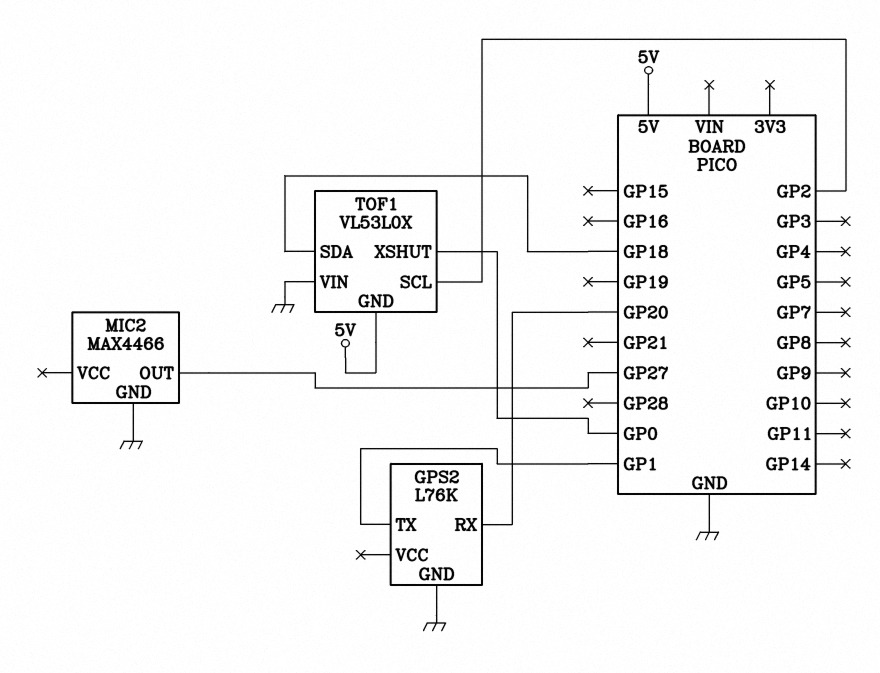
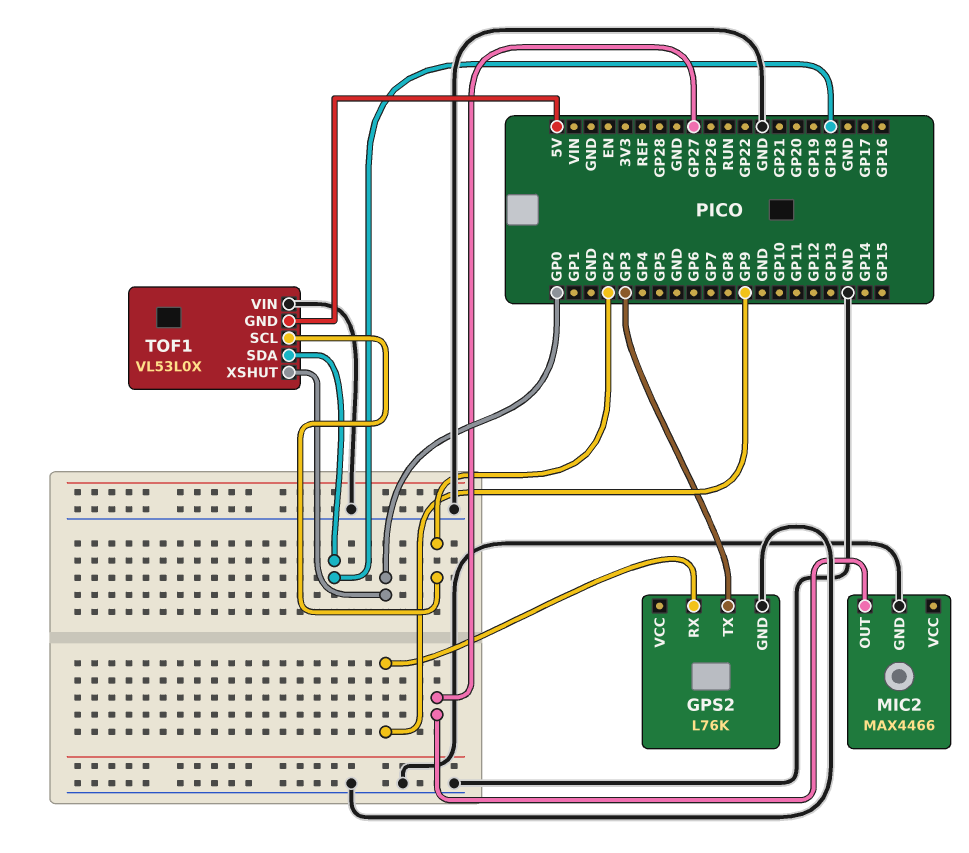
GPS2 pin RX: GP20 -> GP9
GPS2 pin TX: GP1 -> GP3

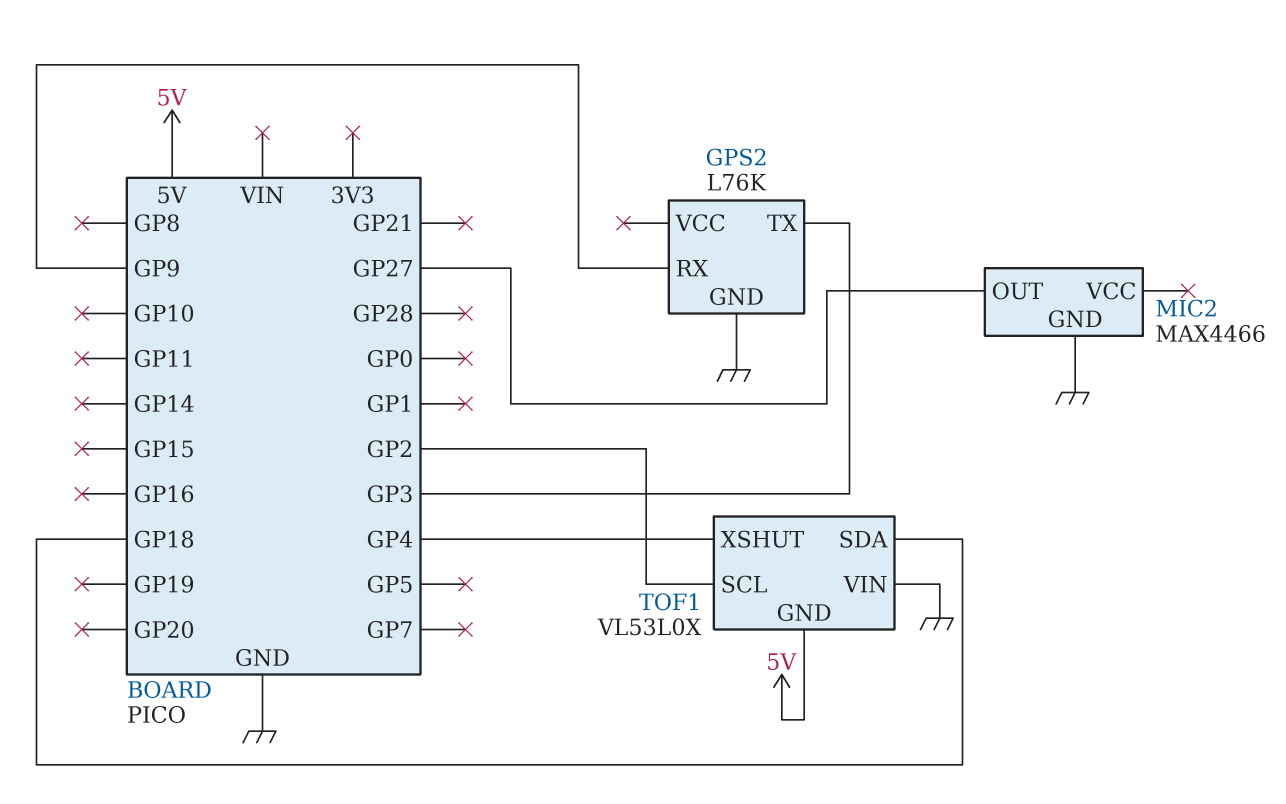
TOF1 pin XSHUT: GP0 -> GP4

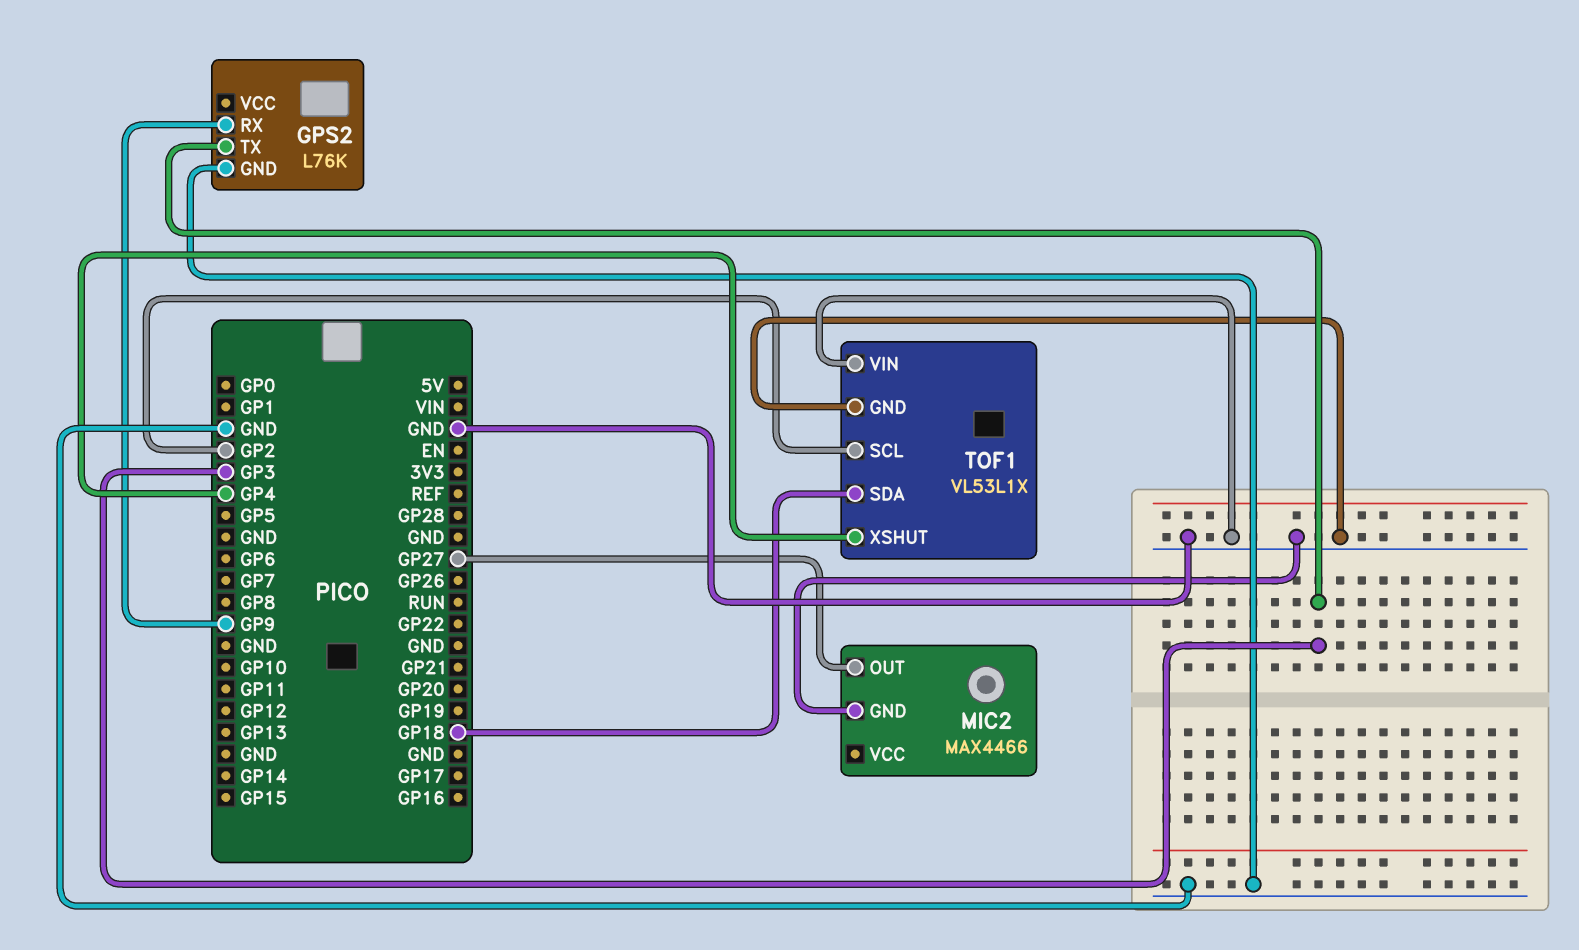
TOF1: VL53L0X -> VL53L1X
TOF1 pin GND: 5V -> GND

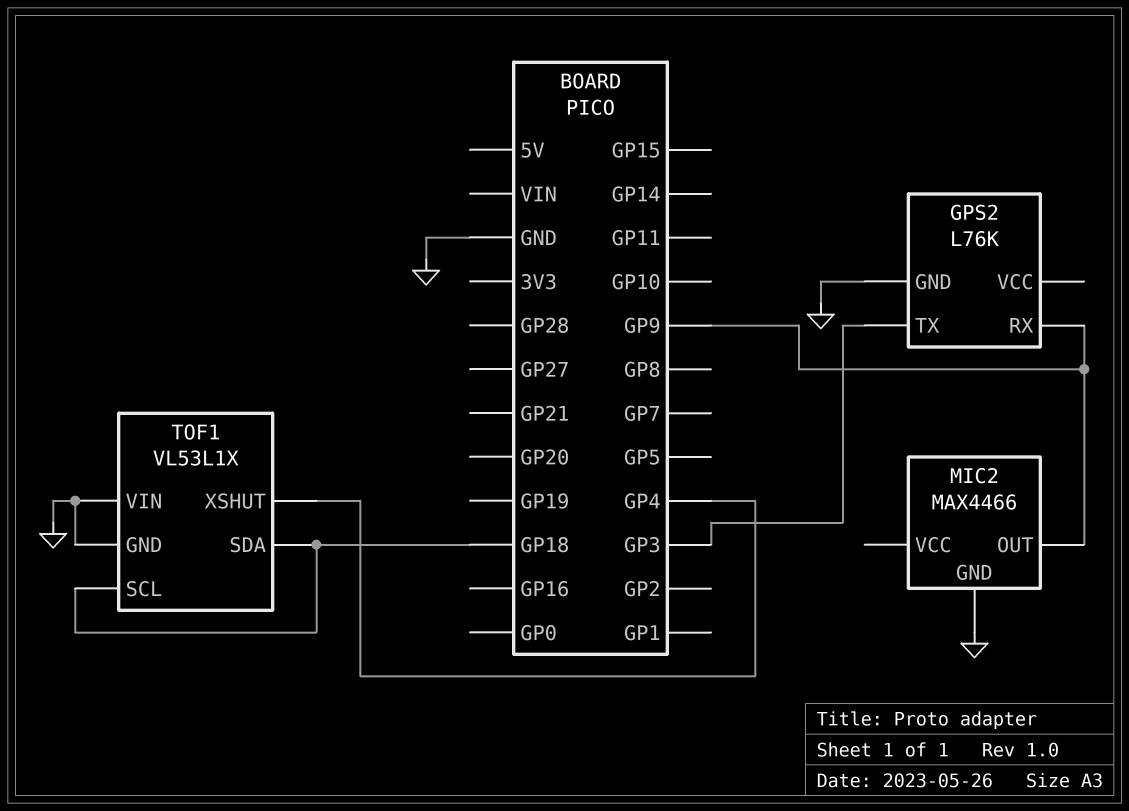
MIC2 pin OUT: GP27 -> GP9
TOF1 pin SCL: GP2 -> GP18

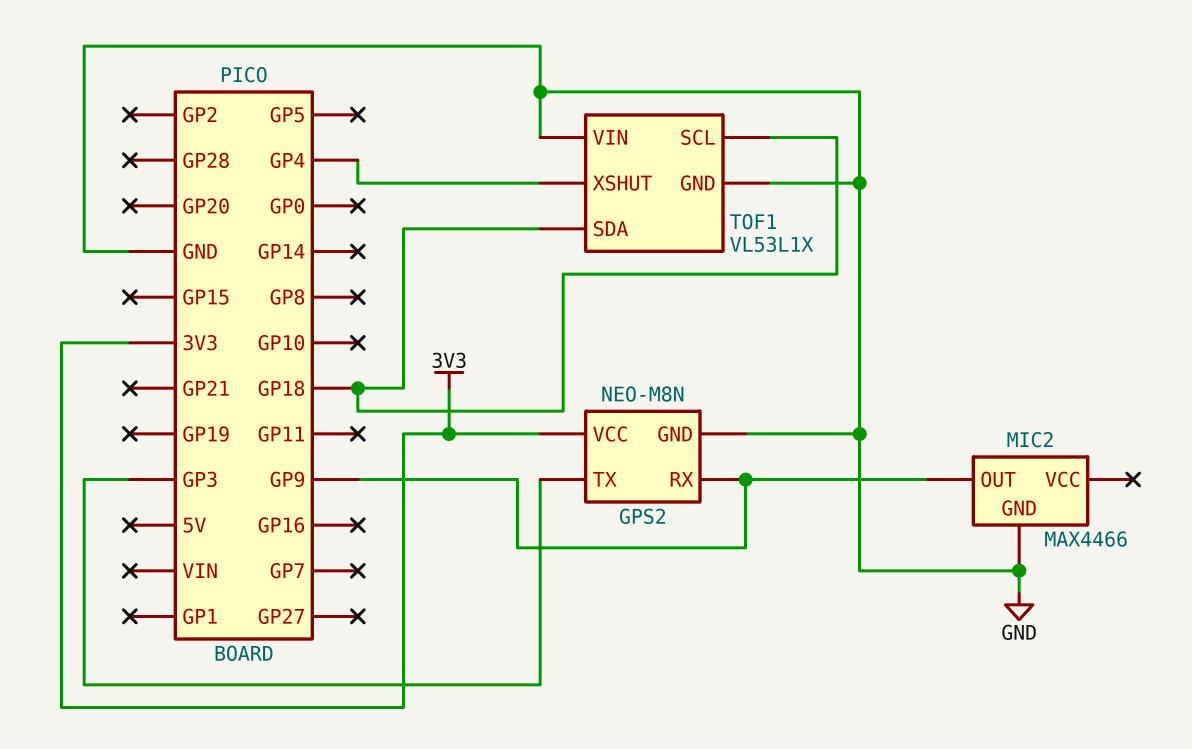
GPS2: L76K -> NEO-M8N
GPS2 pin VCC: none -> 3V3

